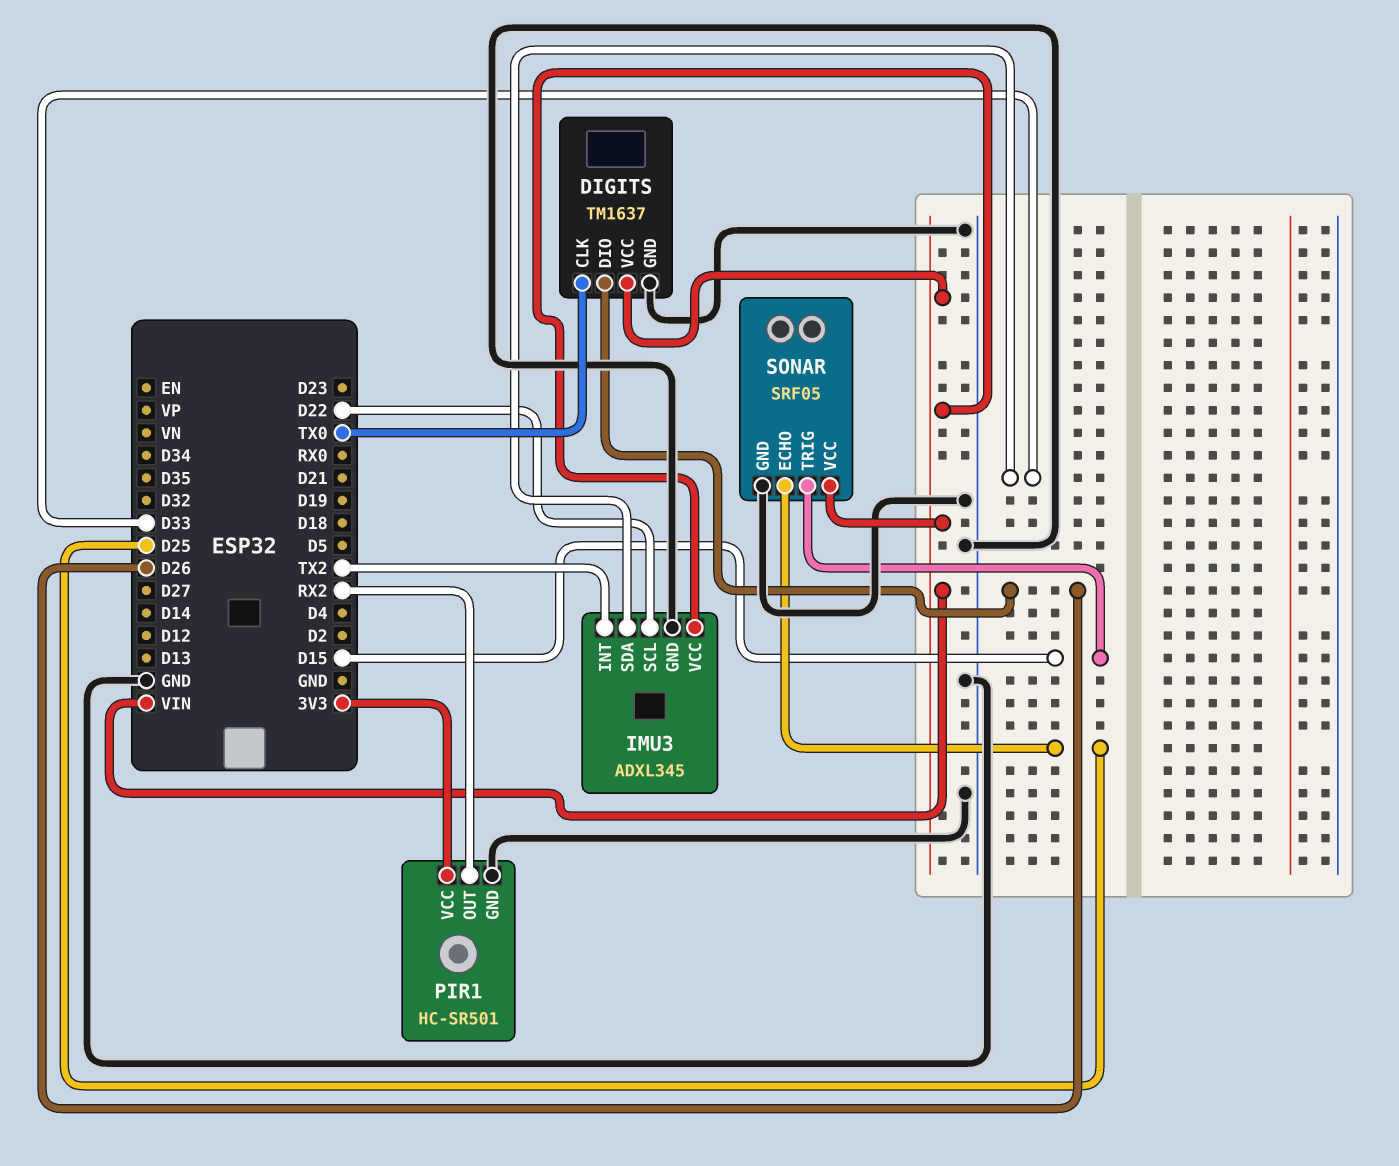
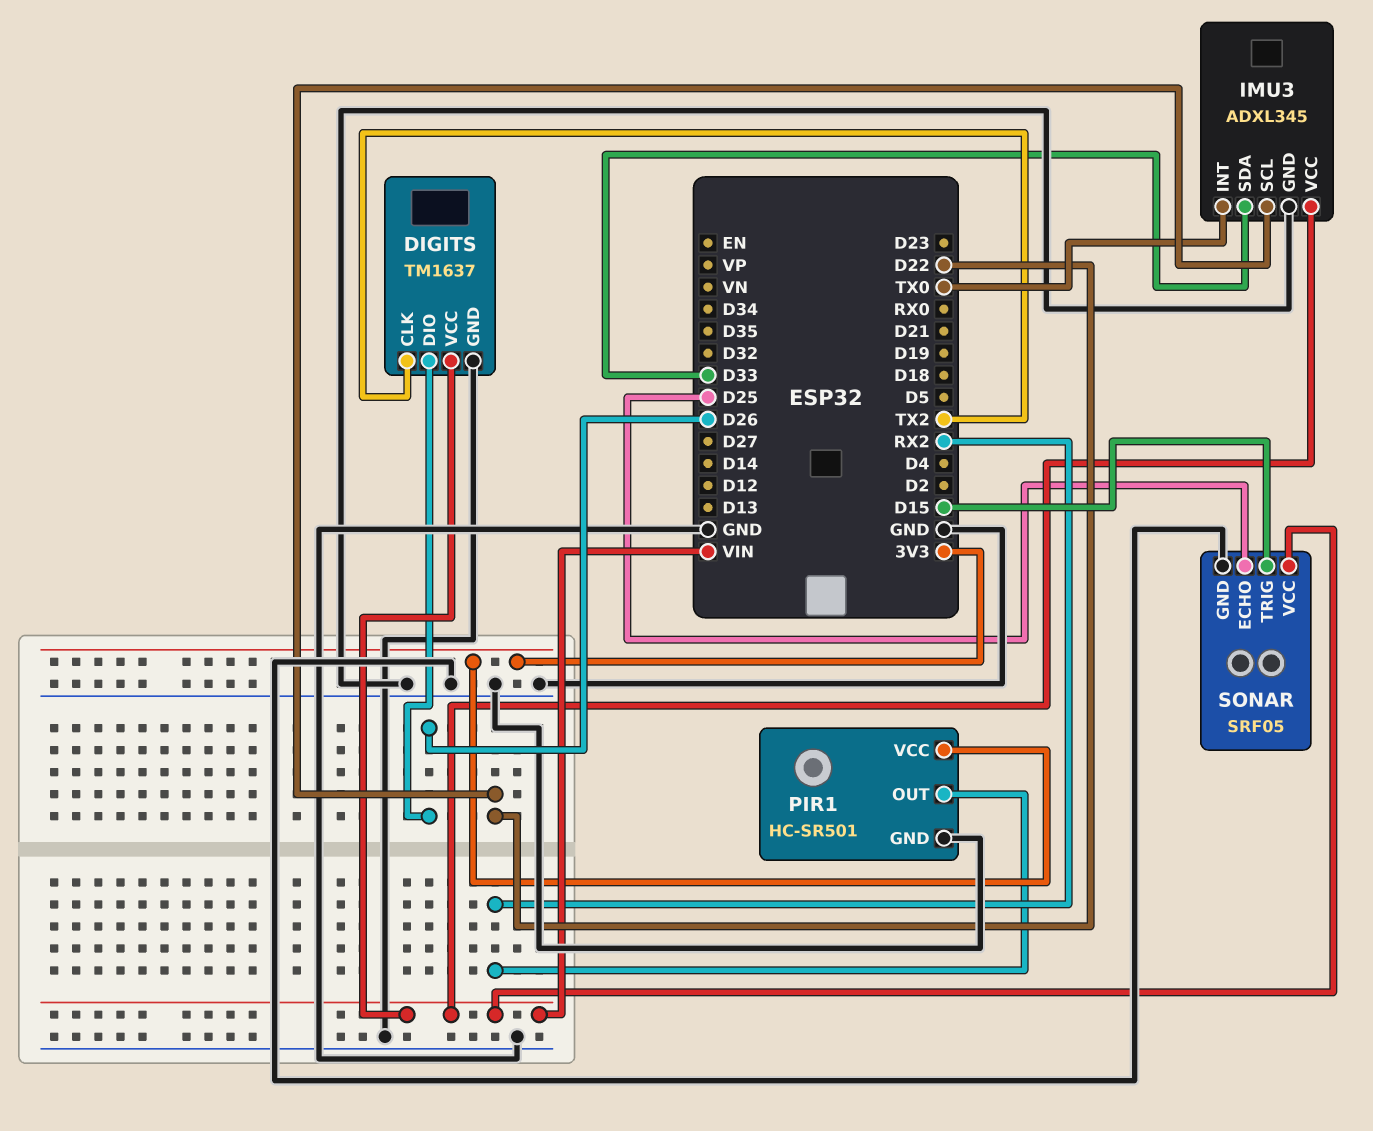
DIGITS pin CLK: TX0 -> TX2
IMU3 pin INT: TX2 -> TX0

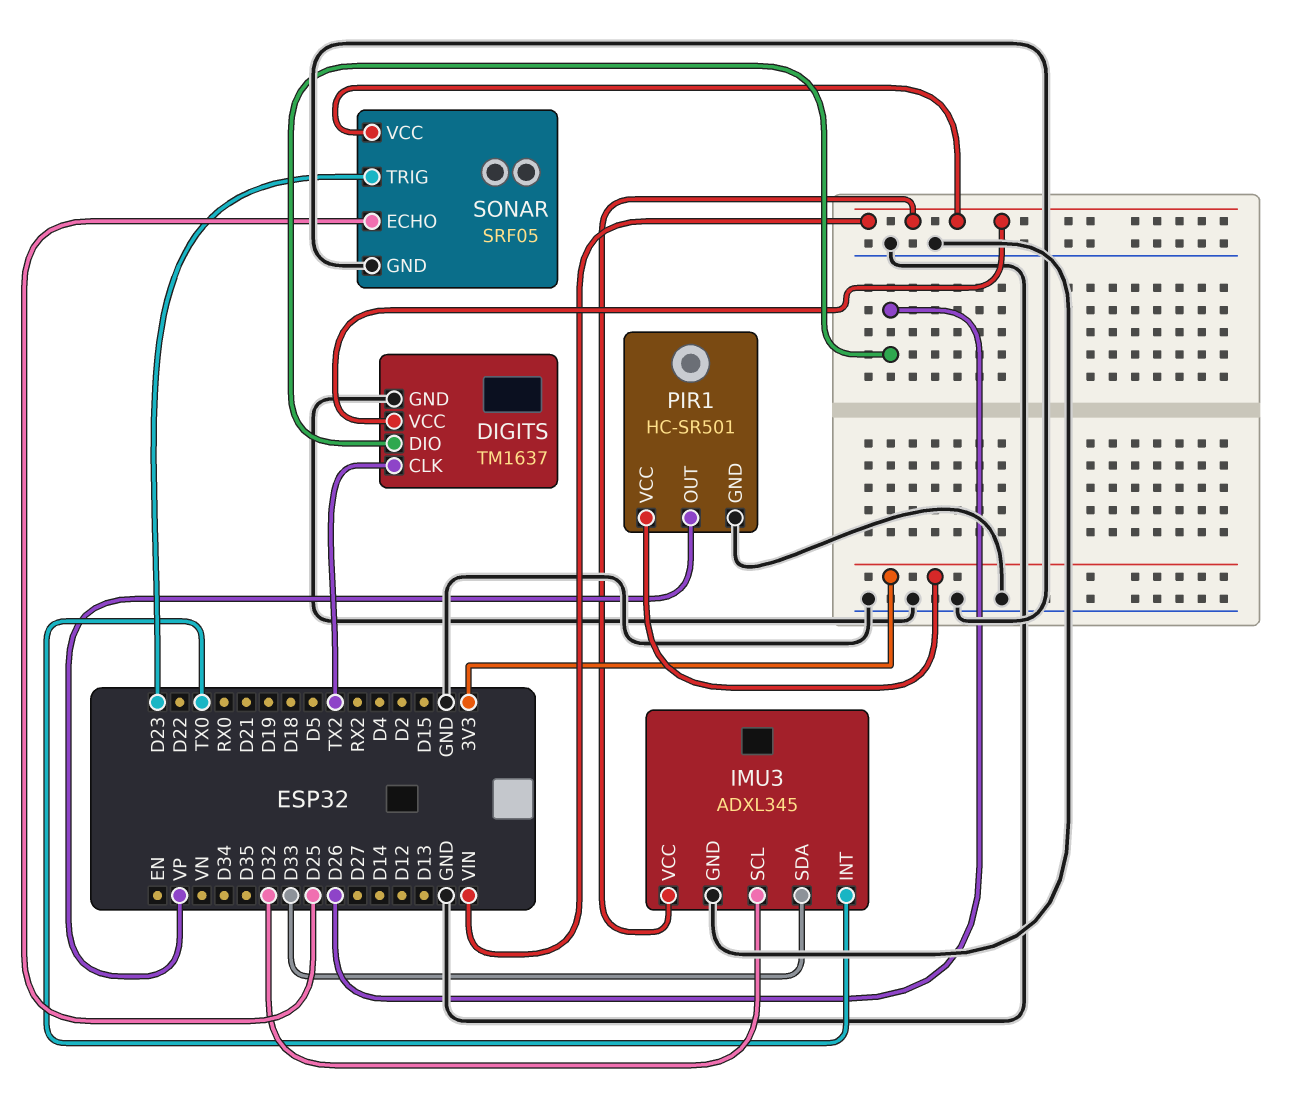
IMU3 pin SCL: D22 -> D32
PIR1 pin OUT: RX2 -> VP
SONAR pin TRIG: D15 -> D23

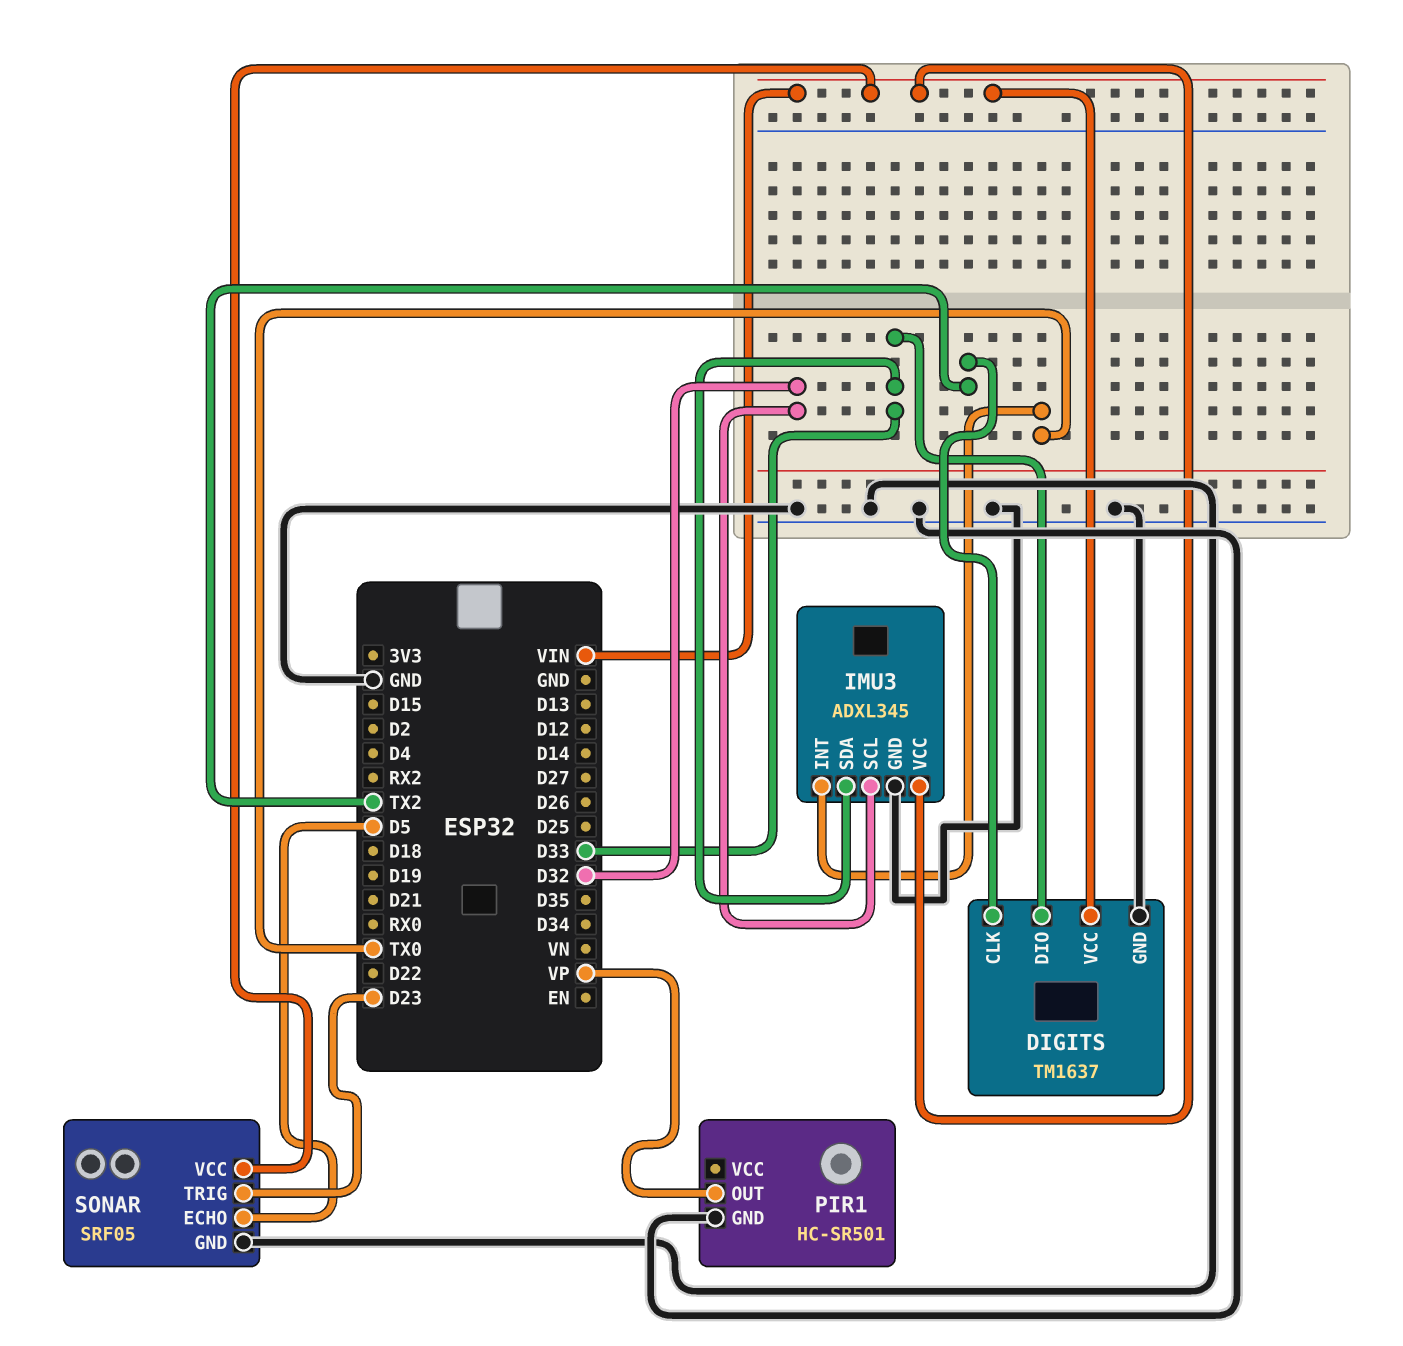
DIGITS pin DIO: D26 -> D33
PIR1 pin VCC: 3V3 -> none
SONAR pin ECHO: D25 -> D5

